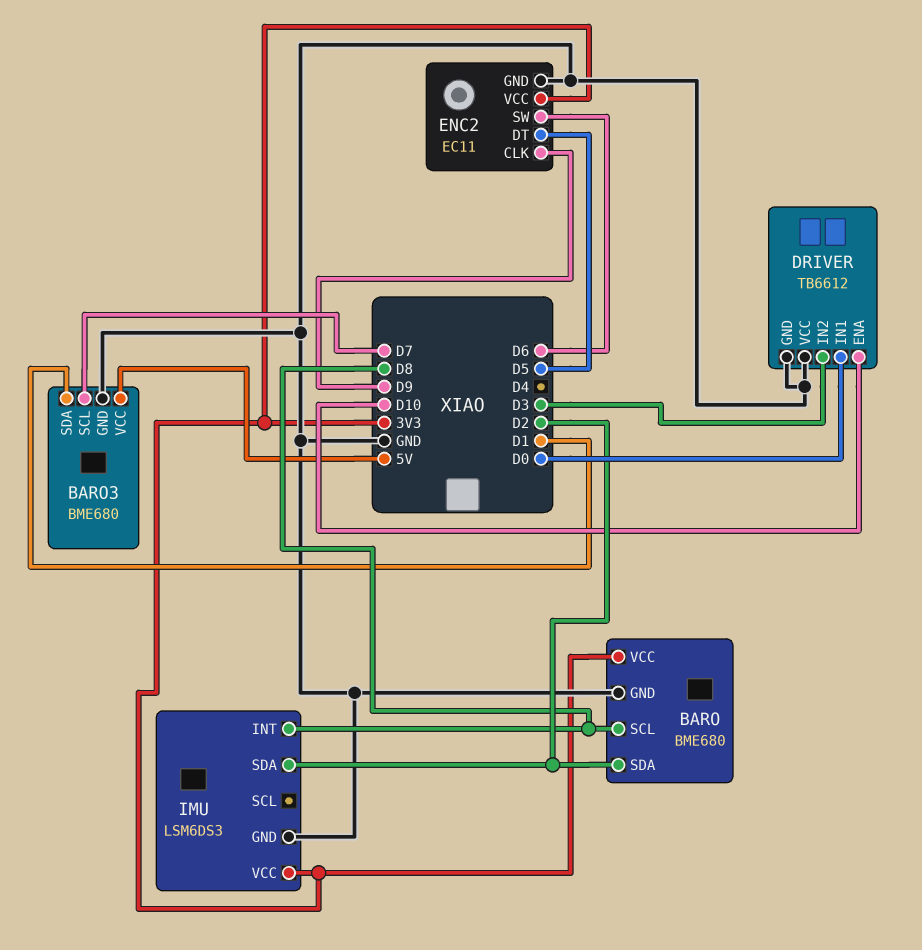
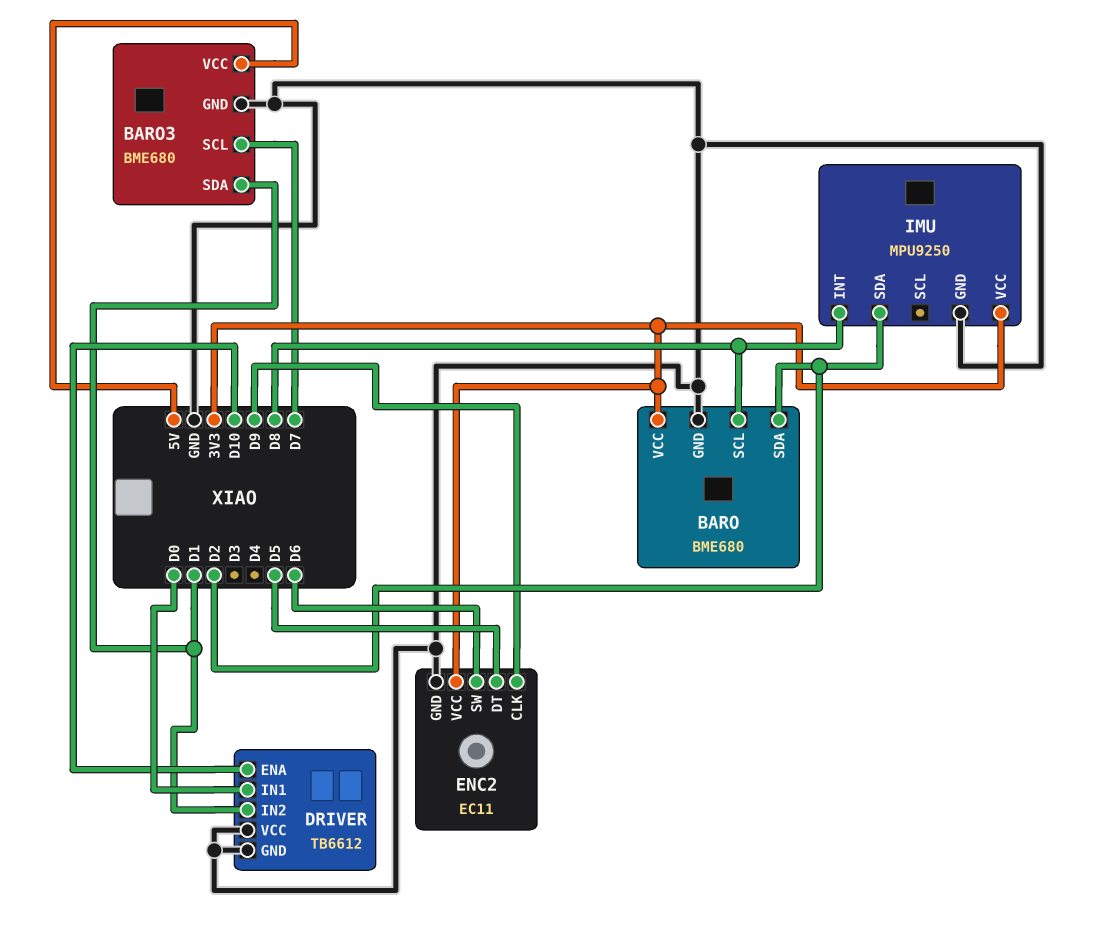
DRIVER pin IN2: D3 -> D1
IMU: LSM6DS3 -> MPU9250

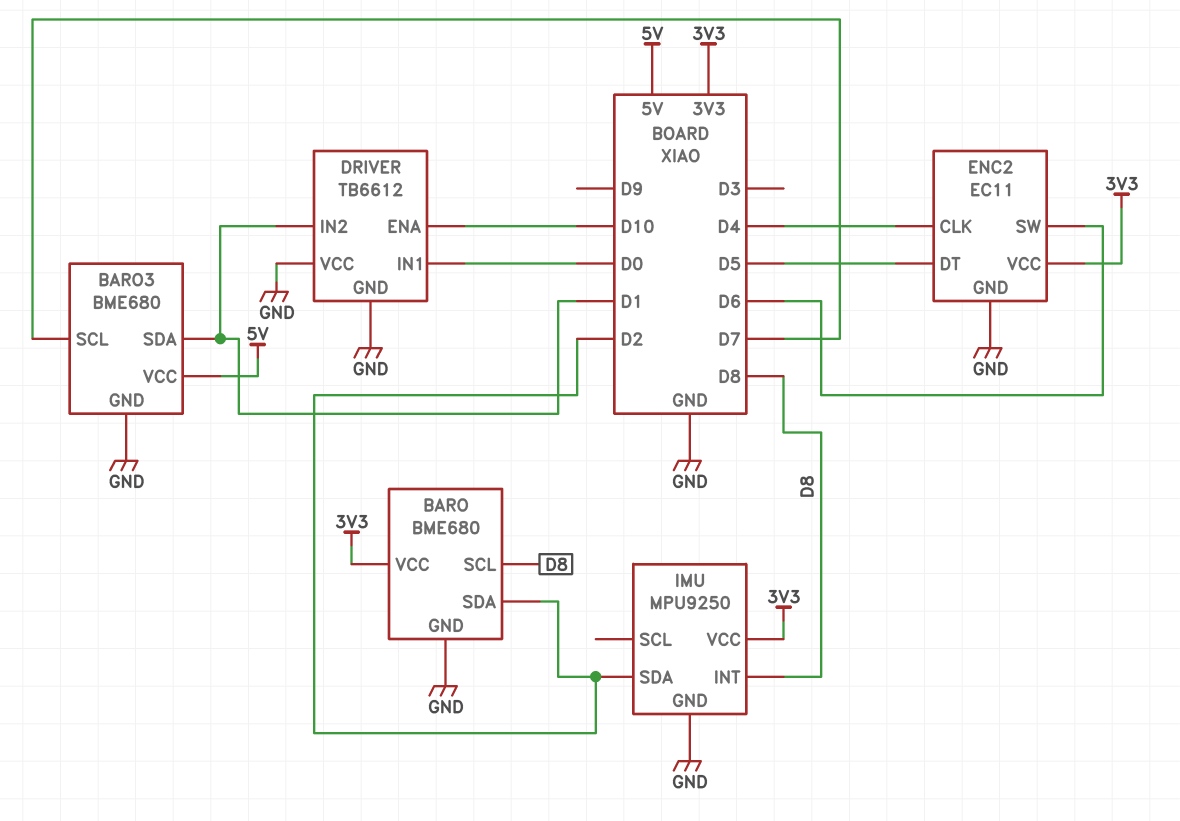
ENC2 pin CLK: D9 -> D4

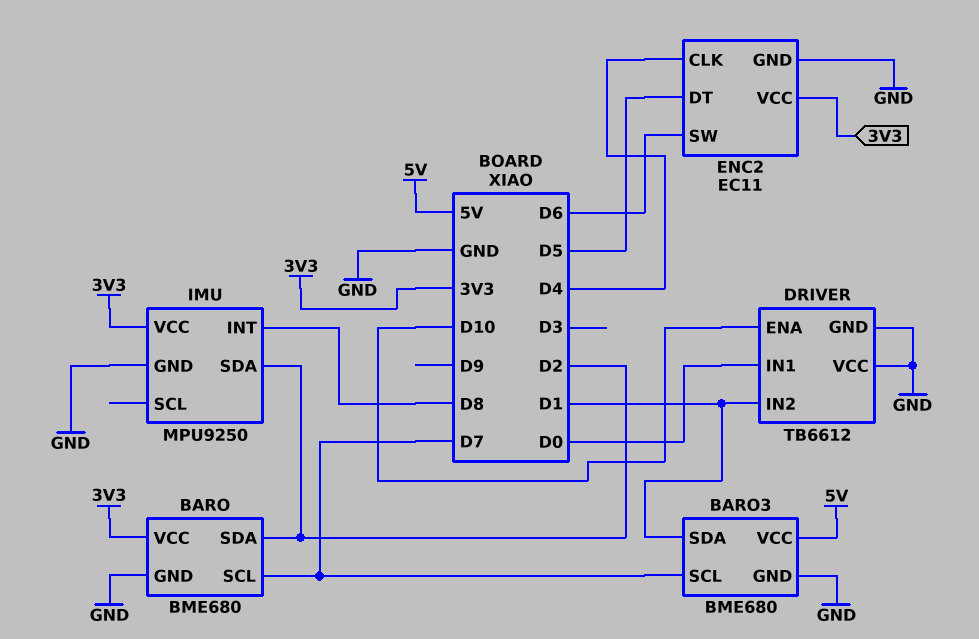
BARO pin SCL: D8 -> D7

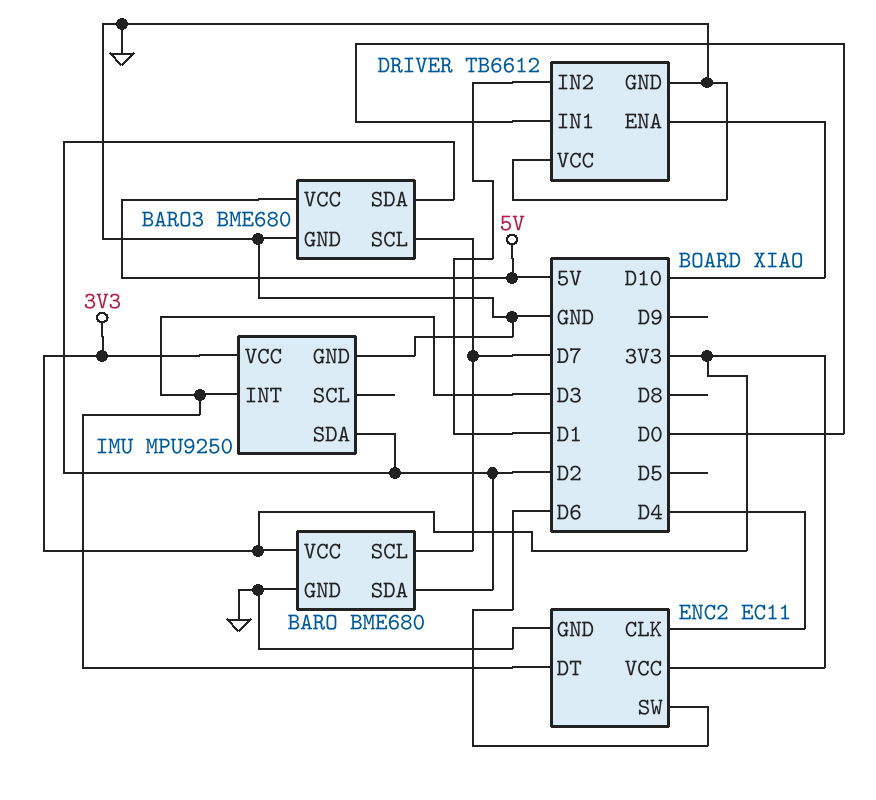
BARO3 pin SDA: D1 -> D2
ENC2 pin DT: D5 -> D3
IMU pin INT: D8 -> D3

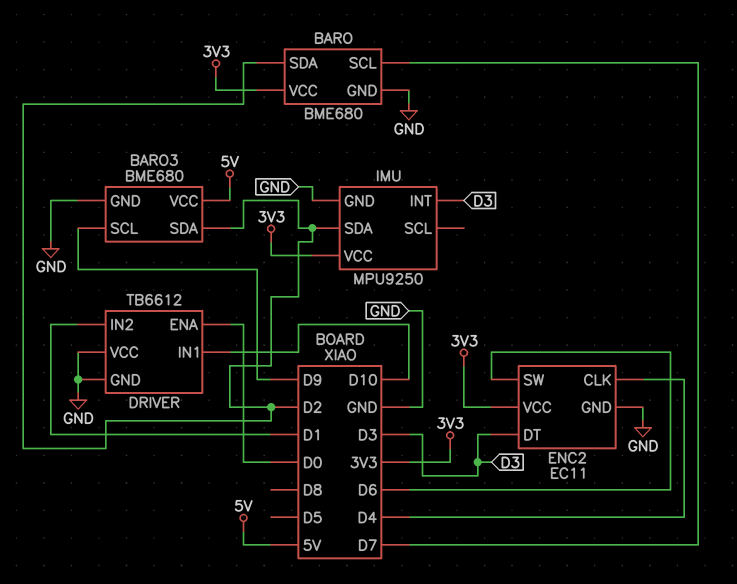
BARO3 pin SCL: D7 -> D9
DRIVER pin ENA: D10 -> D0
DRIVER pin IN1: D0 -> D10

